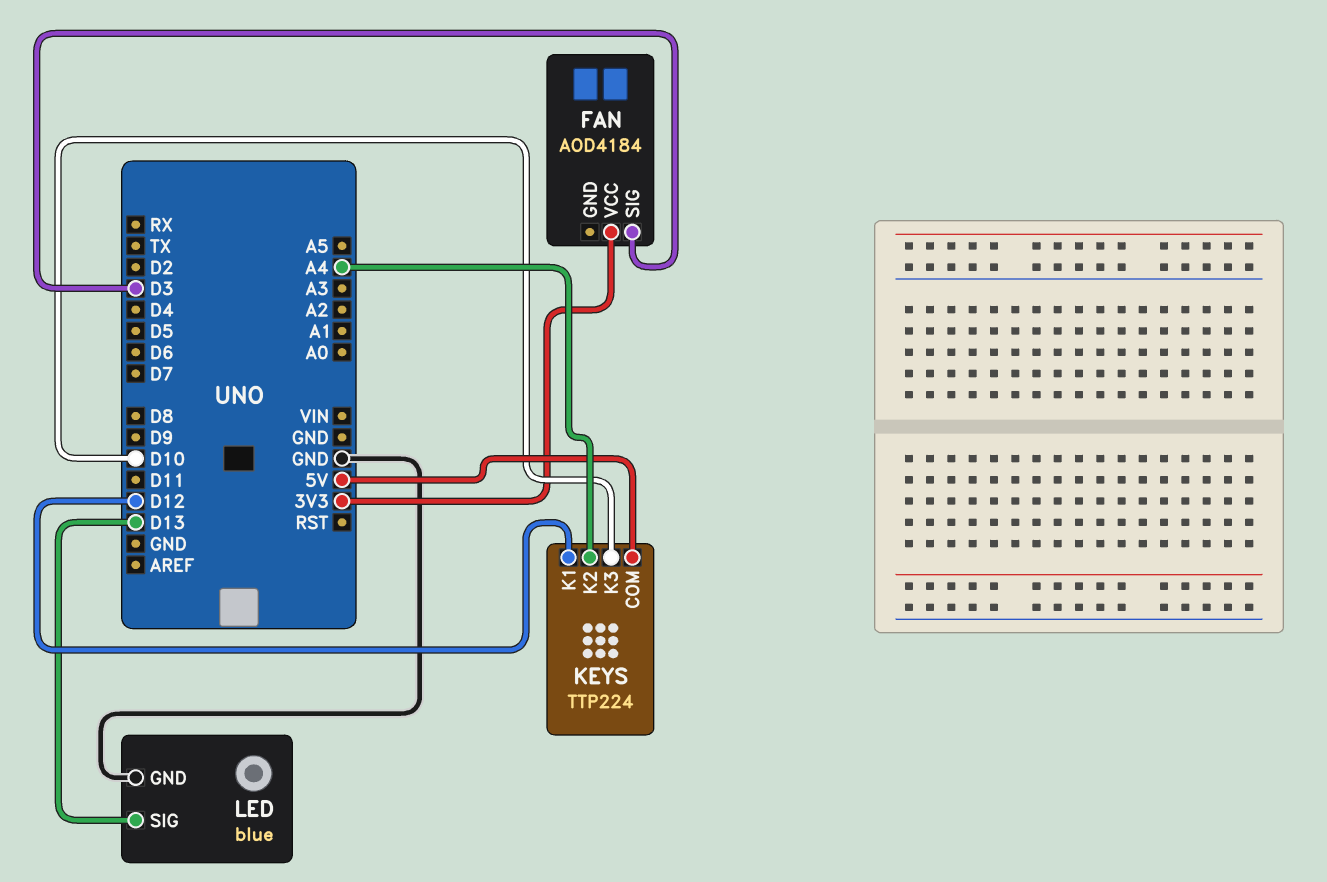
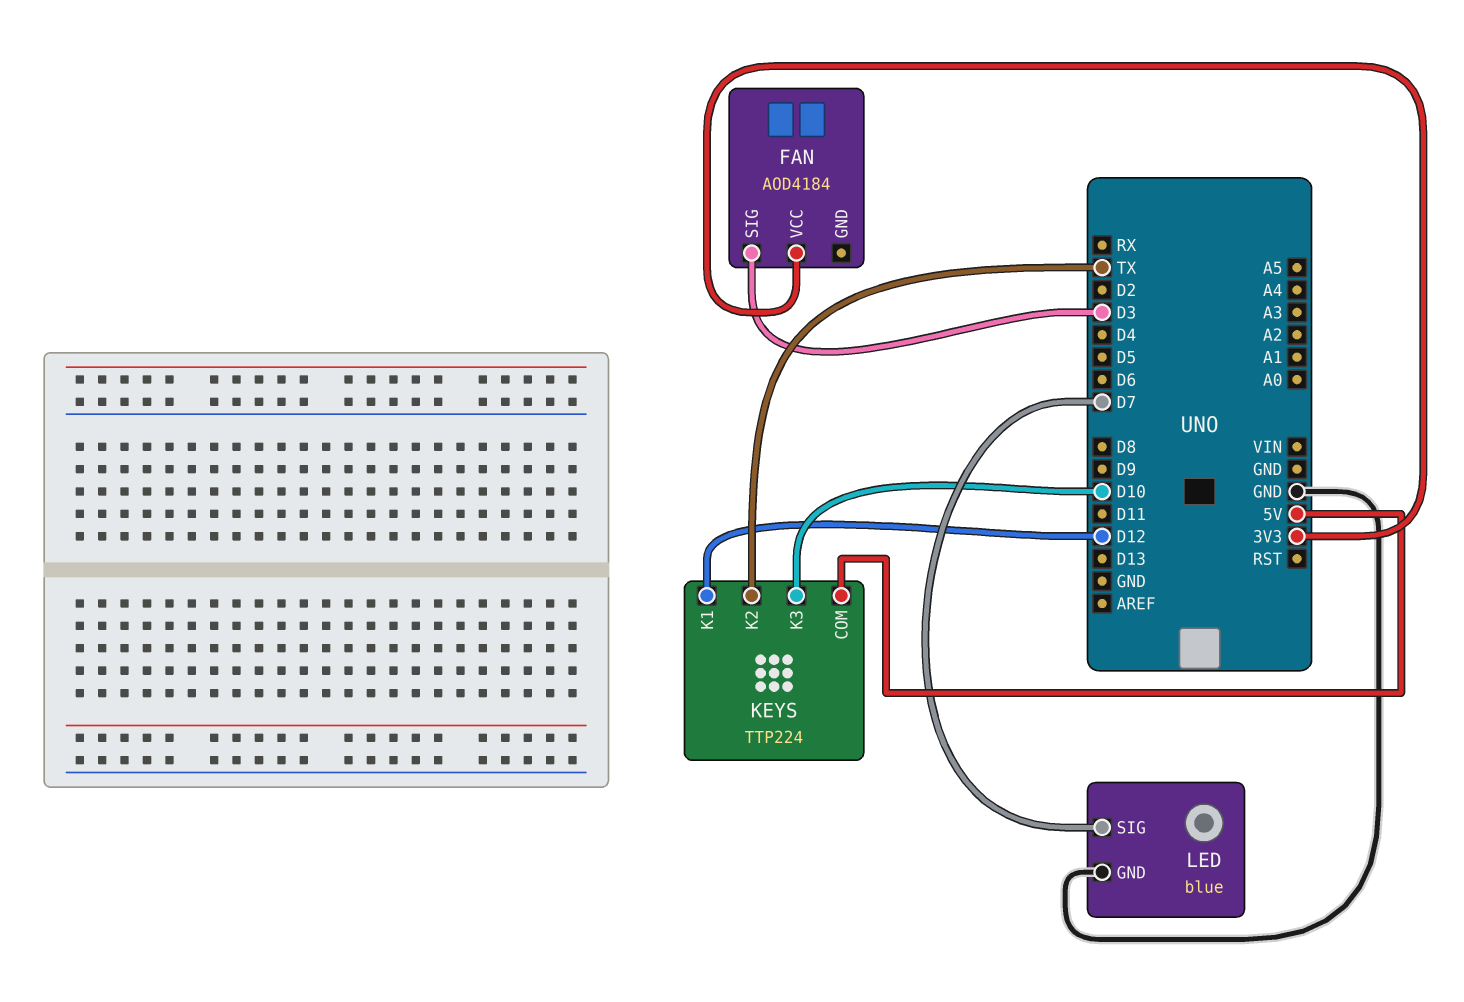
KEYS pin K2: A4 -> TX
LED pin SIG: D13 -> D7

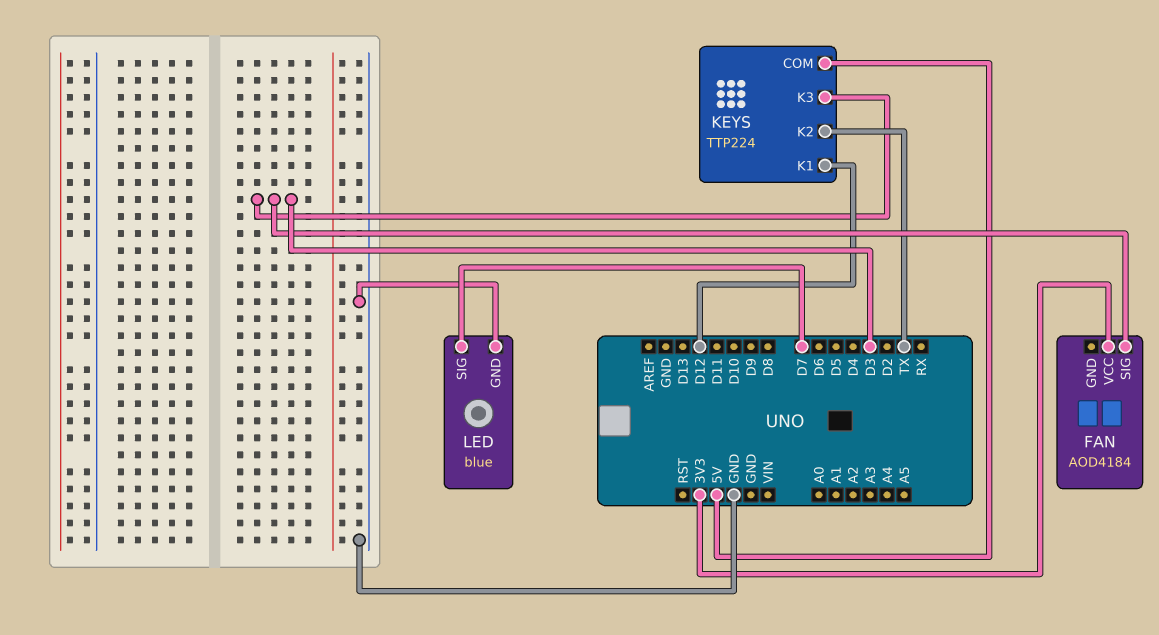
KEYS pin K3: D10 -> D3

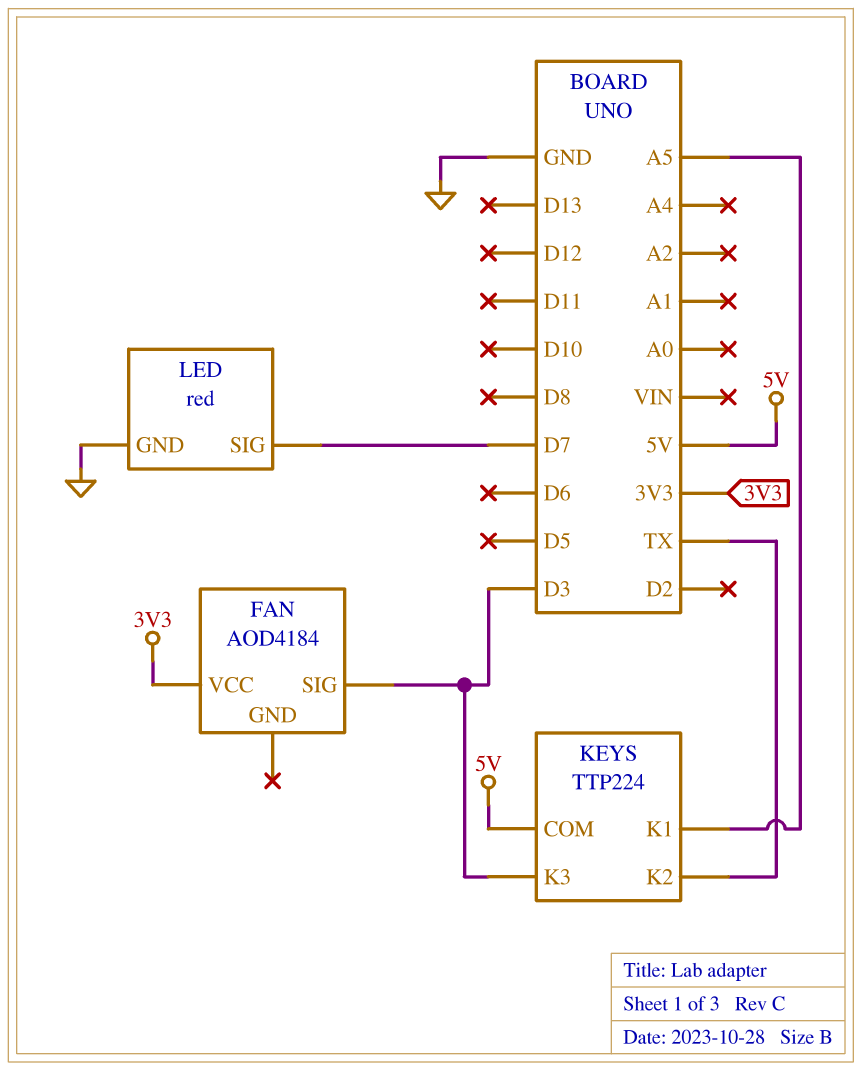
KEYS pin K1: D12 -> A5
LED: blue -> red

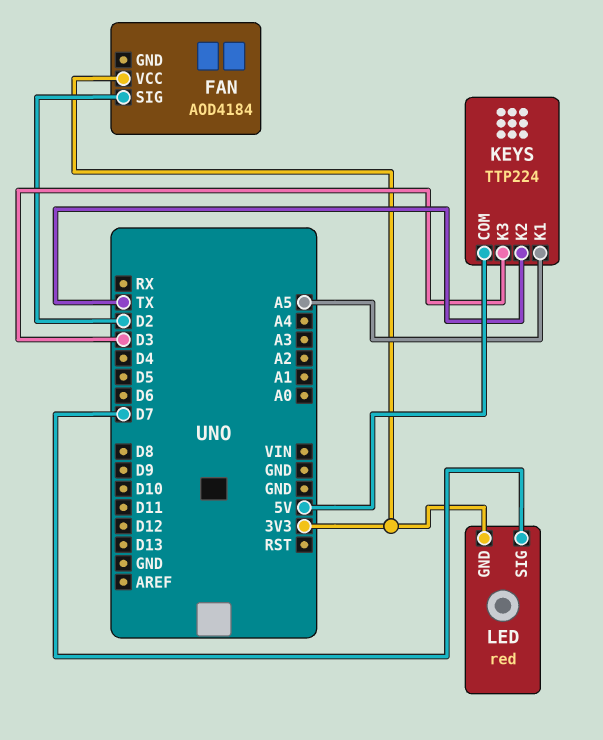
FAN pin SIG: D3 -> D2
LED pin GND: GND -> 3V3

